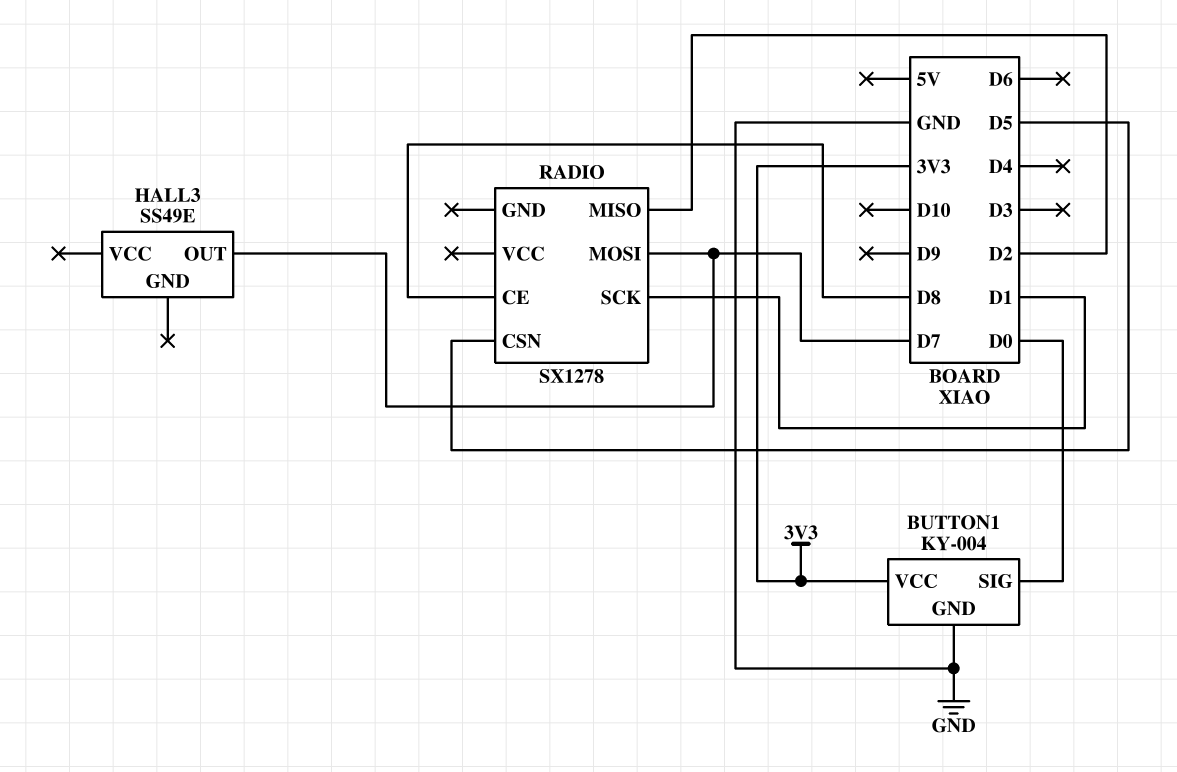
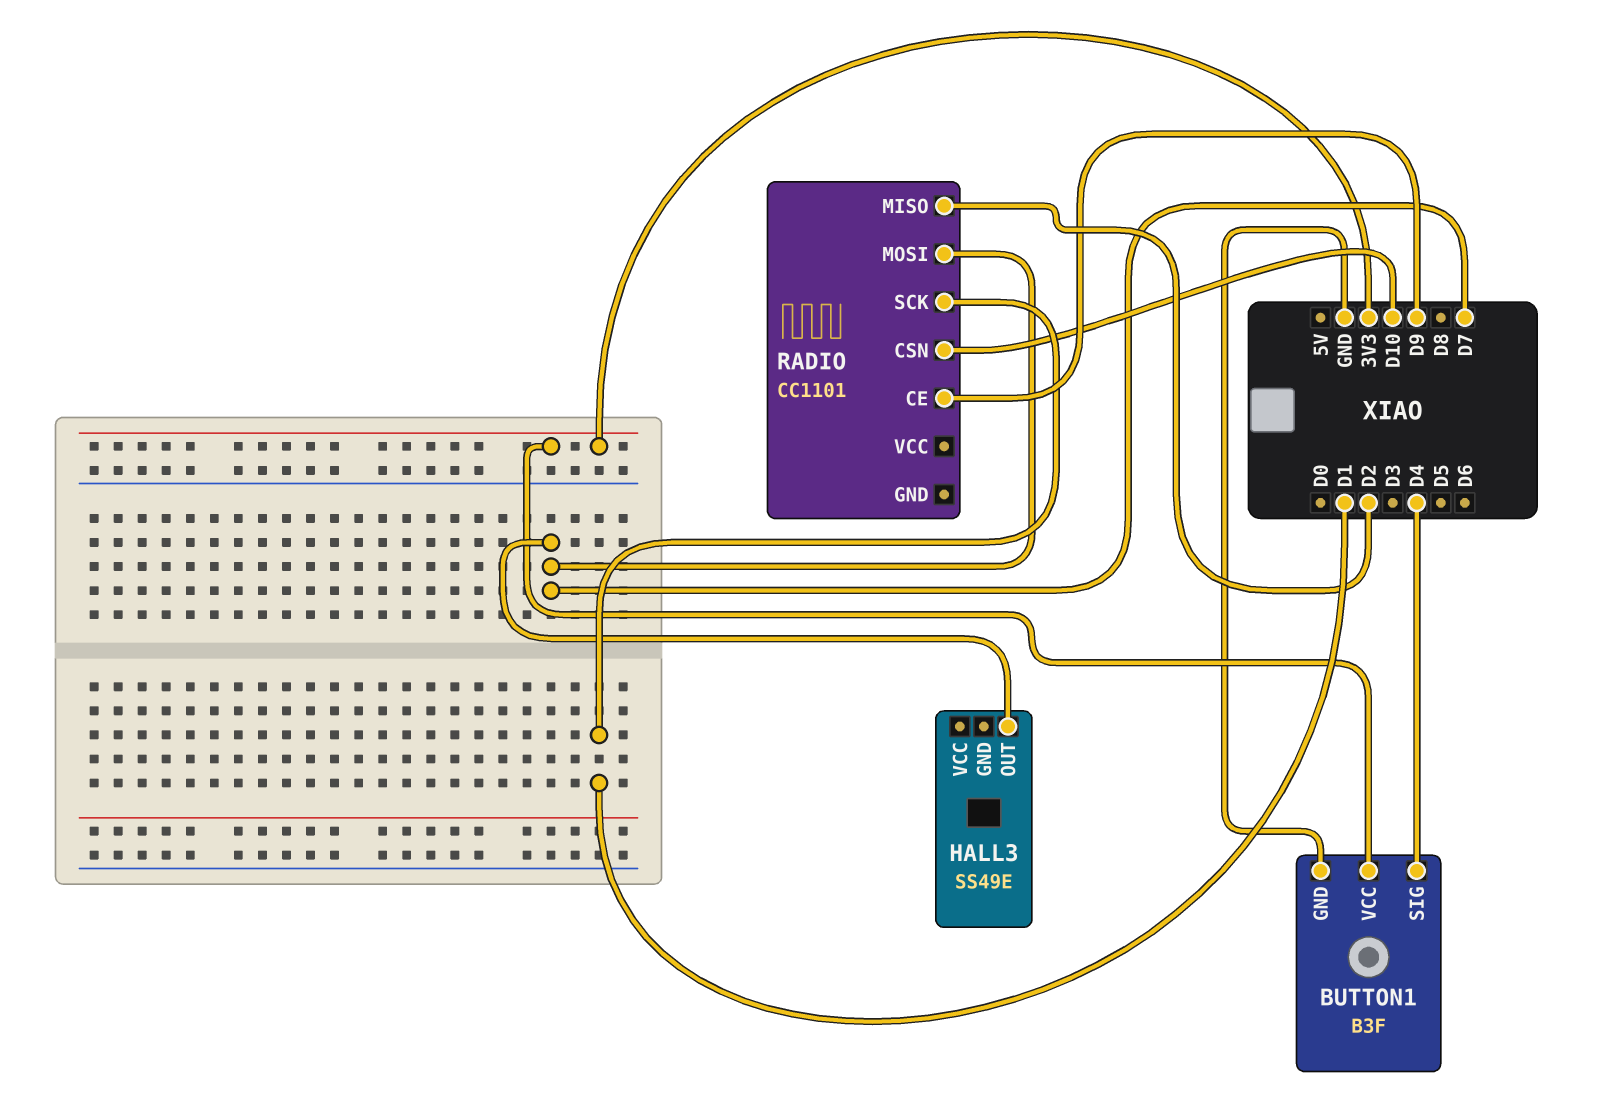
BUTTON1: KY-004 -> B3F
BUTTON1 pin SIG: D0 -> D4
RADIO: SX1278 -> CC1101
RADIO pin CE: D8 -> D9
RADIO pin CSN: D5 -> D10

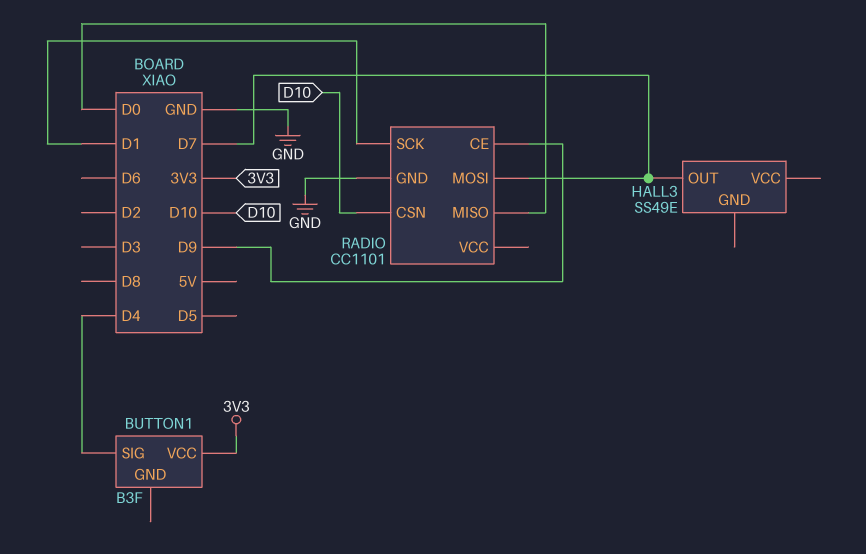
BUTTON1 pin GND: GND -> none
RADIO pin GND: none -> GND
RADIO pin MISO: D2 -> D0

